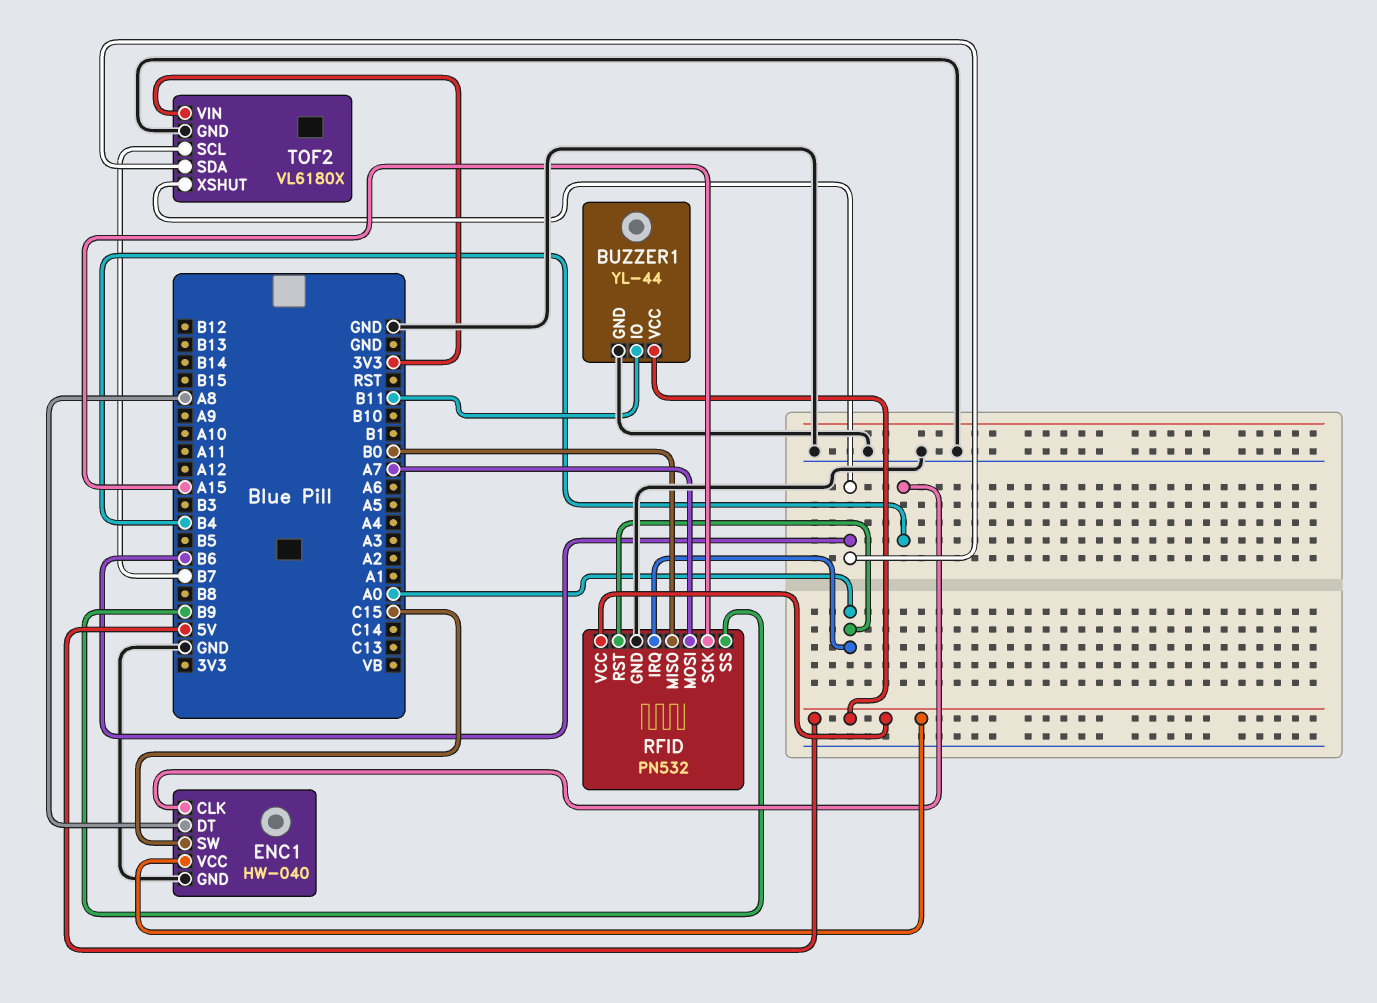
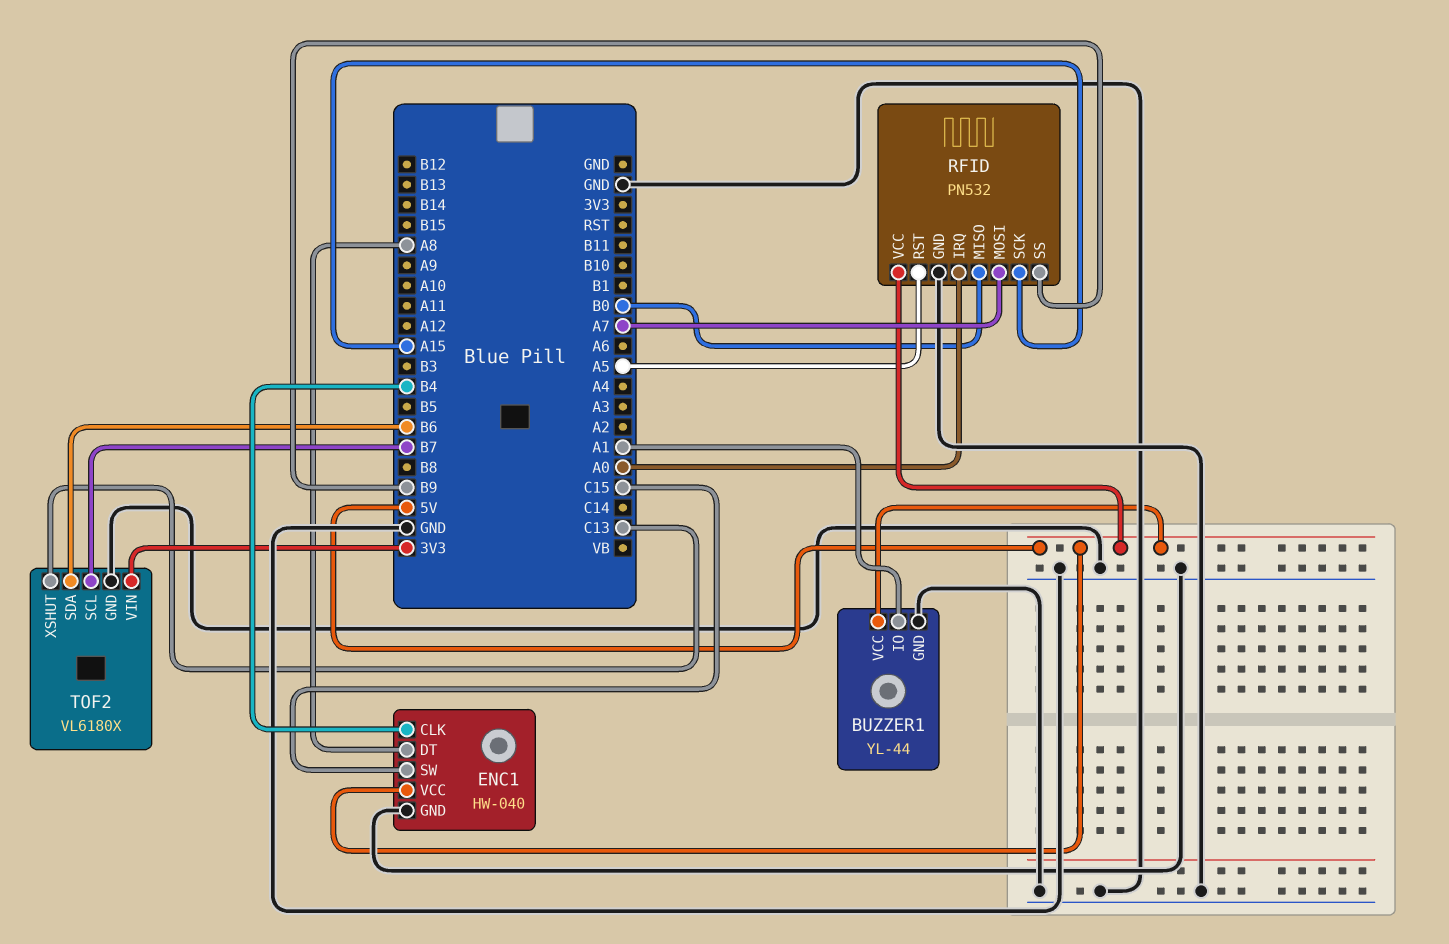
BUZZER1 pin IO: B11 -> A1
RFID pin RST: A0 -> A5
TOF2 pin XSHUT: B6 -> C13

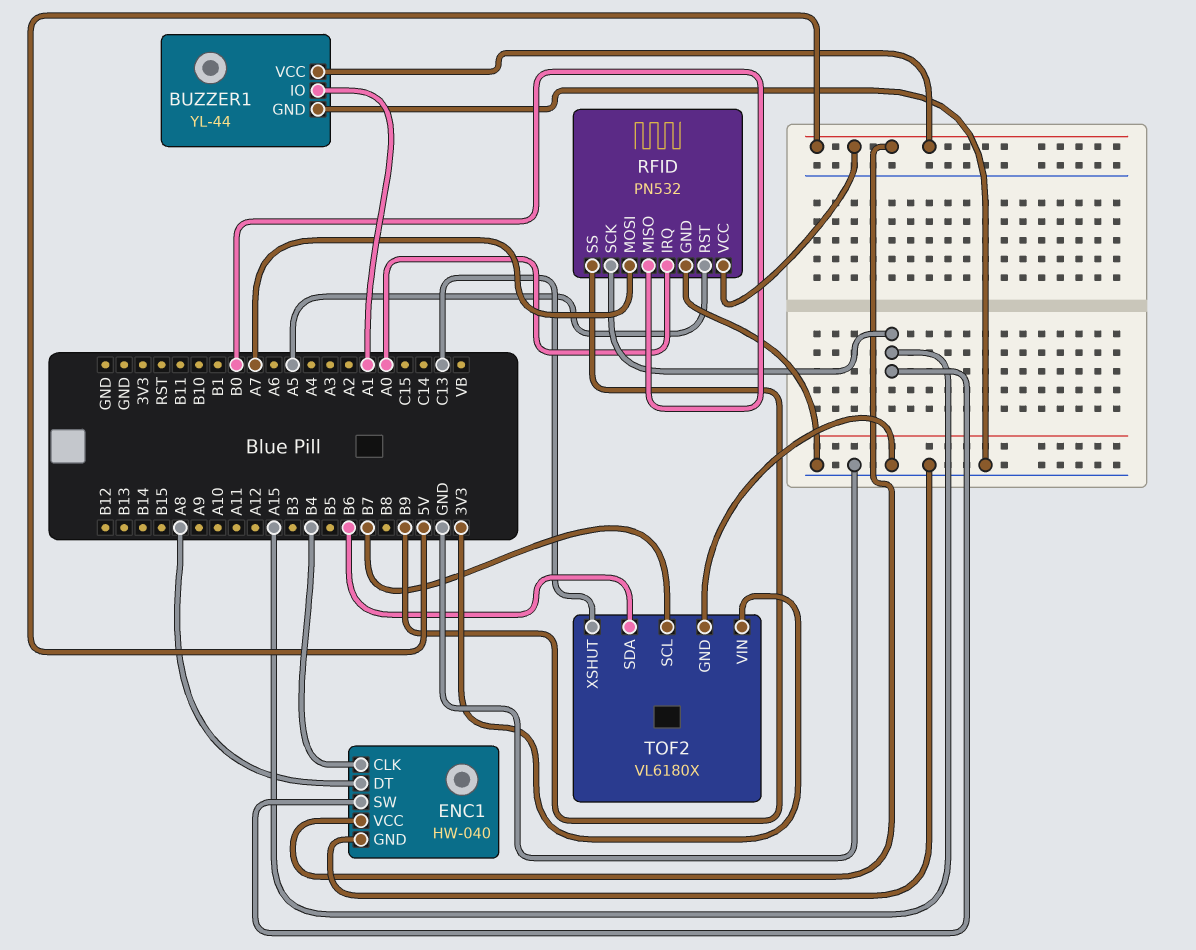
ENC1 pin SW: C15 -> A15

